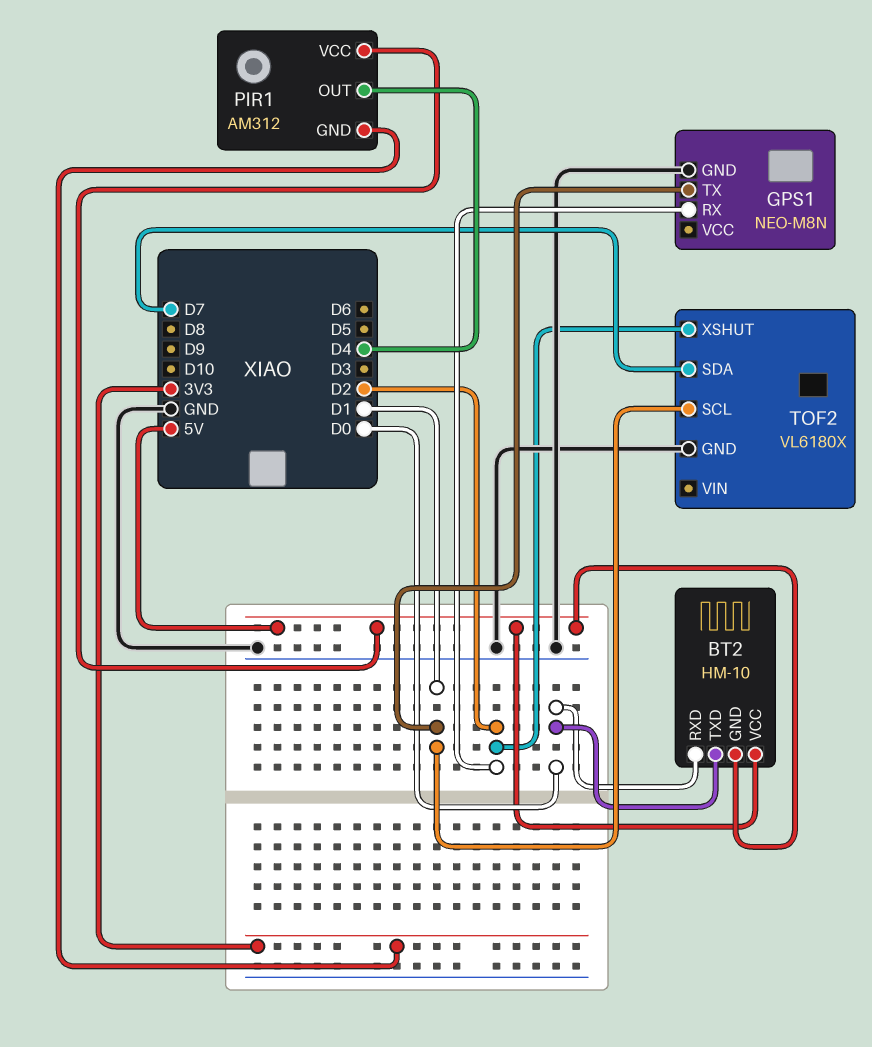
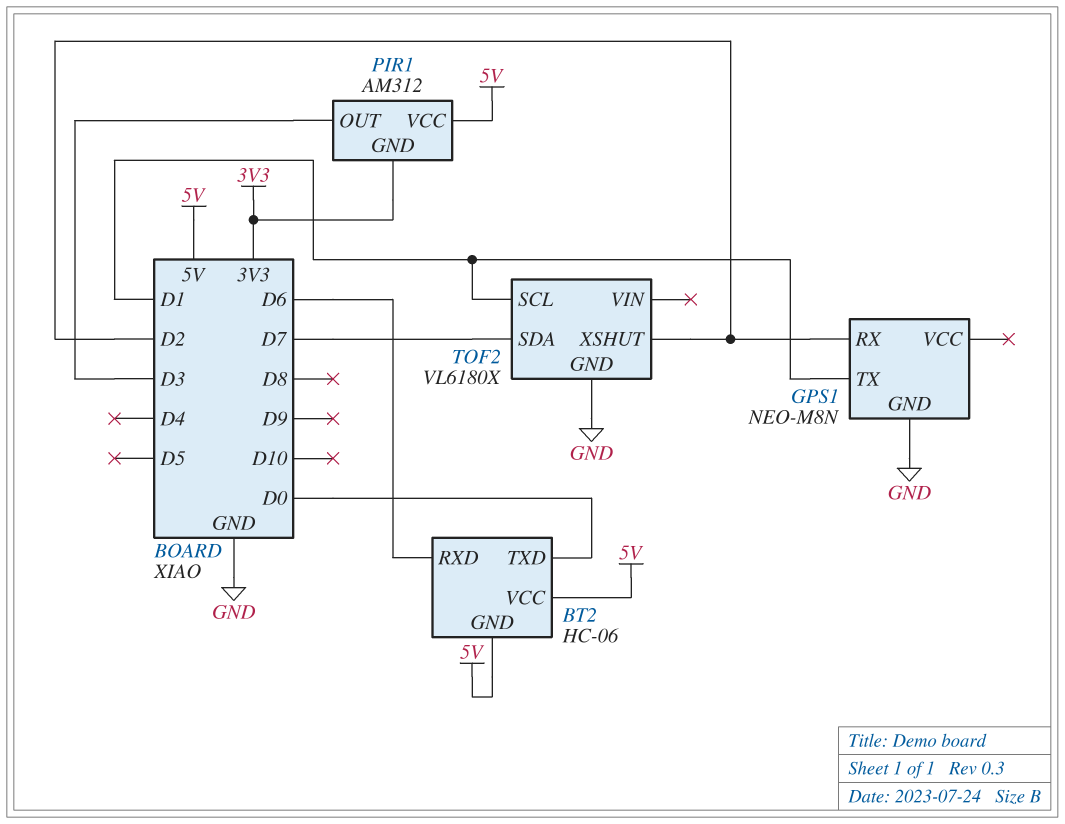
BT2: HM-10 -> HC-06
BT2 pin RXD: D0 -> D6
PIR1 pin OUT: D4 -> D3

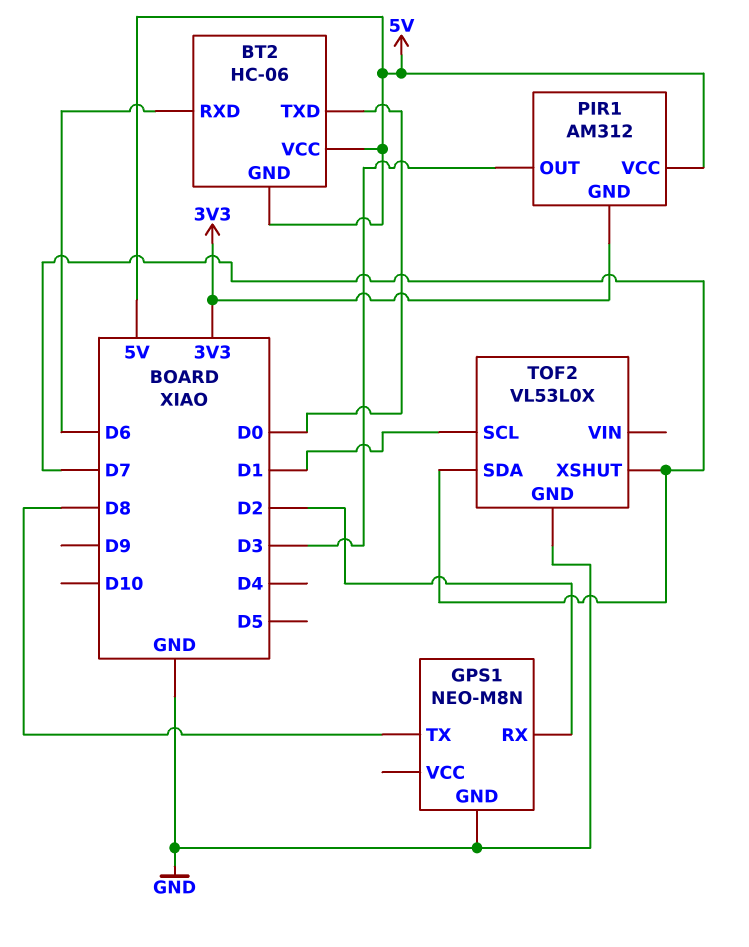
GPS1 pin TX: D1 -> D8
TOF2: VL6180X -> VL53L0X
TOF2 pin XSHUT: D2 -> D7

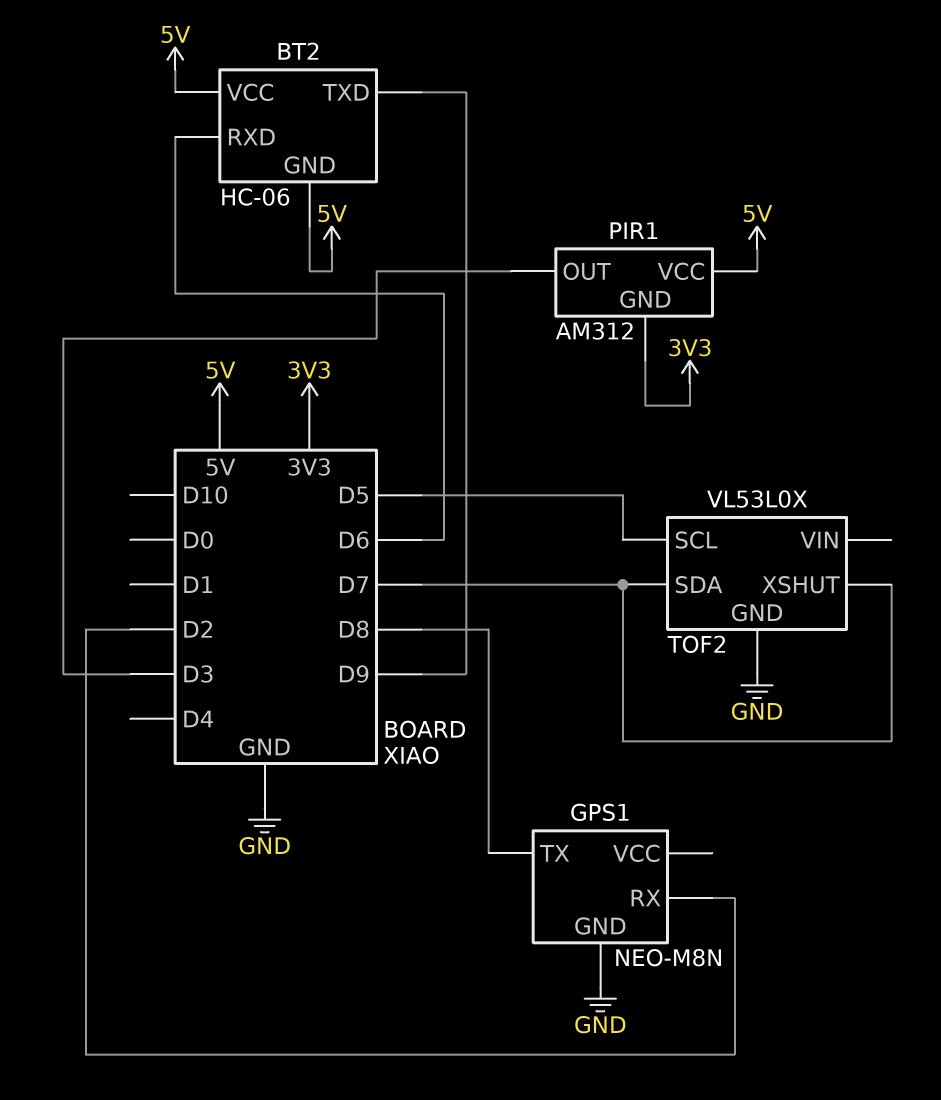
BT2 pin TXD: D0 -> D9
TOF2 pin SCL: D1 -> D5

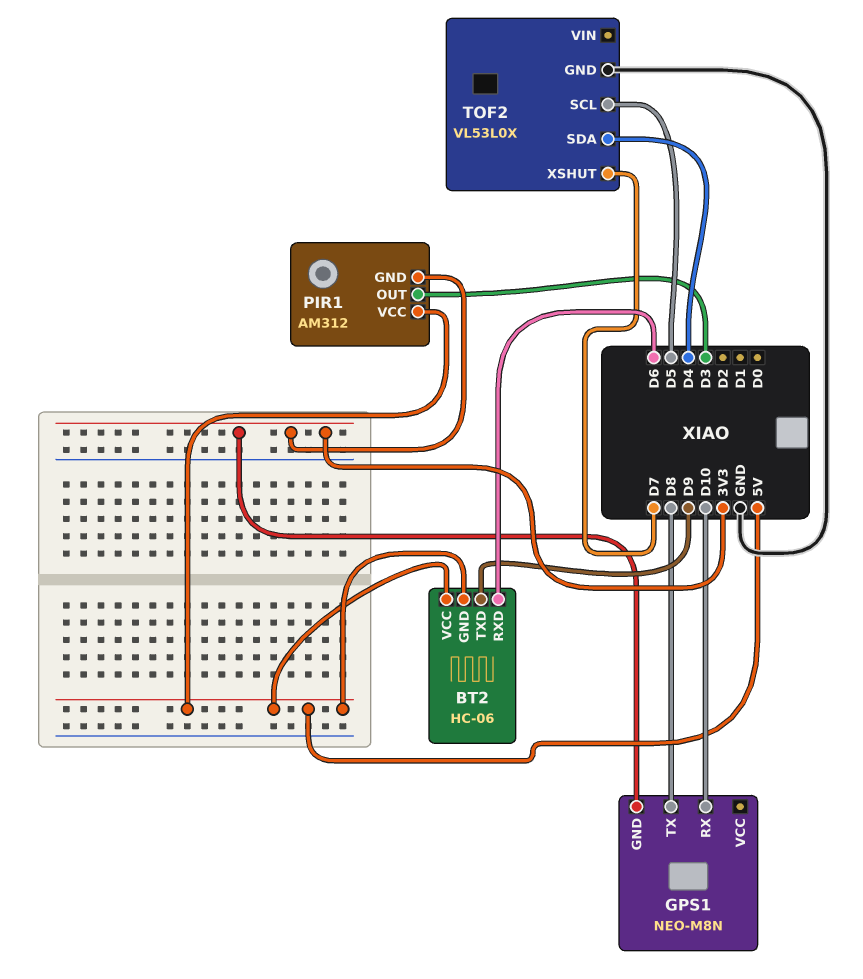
GPS1 pin GND: GND -> 3V3
GPS1 pin RX: D2 -> D10
TOF2 pin SDA: D7 -> D4

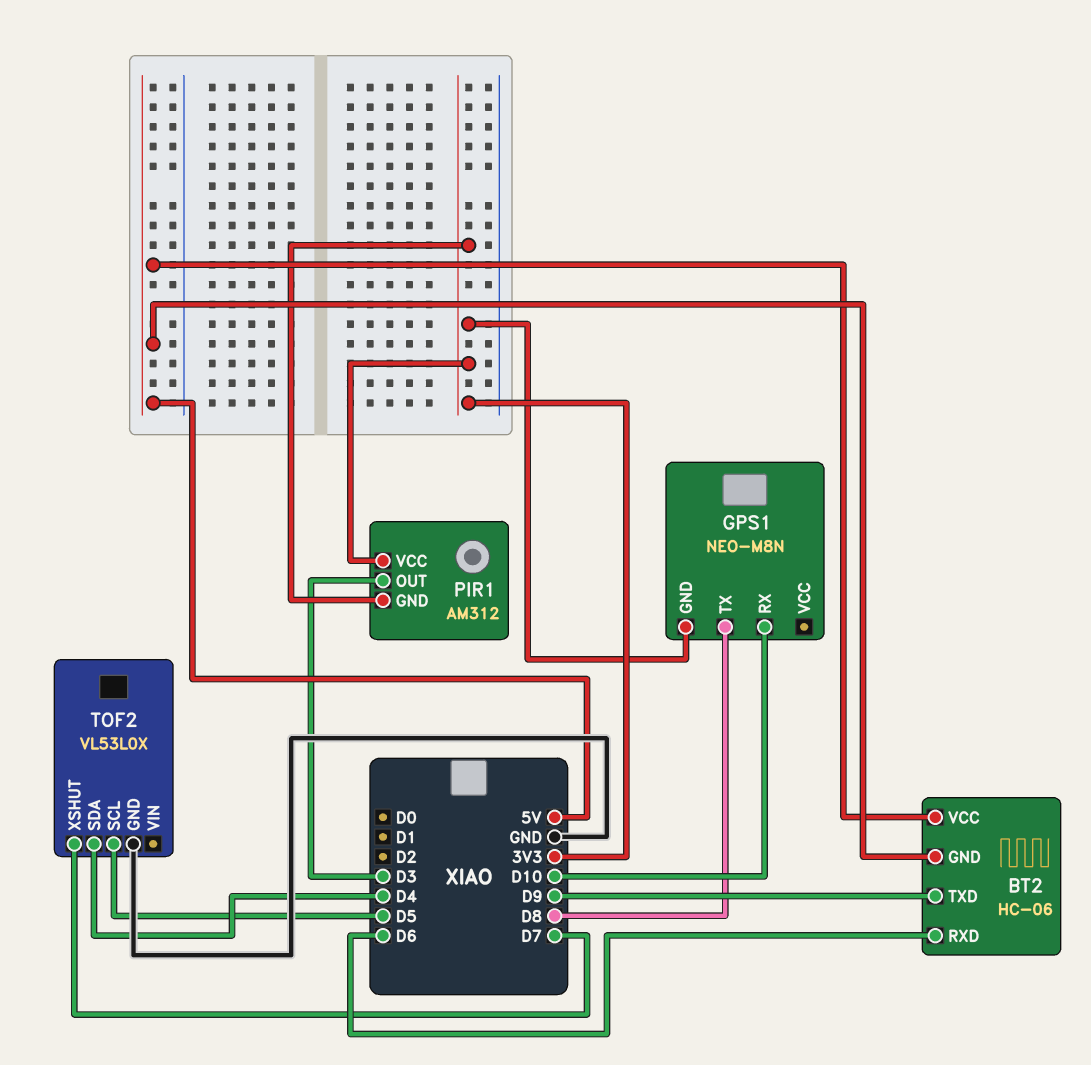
PIR1 pin VCC: 5V -> 3V3

